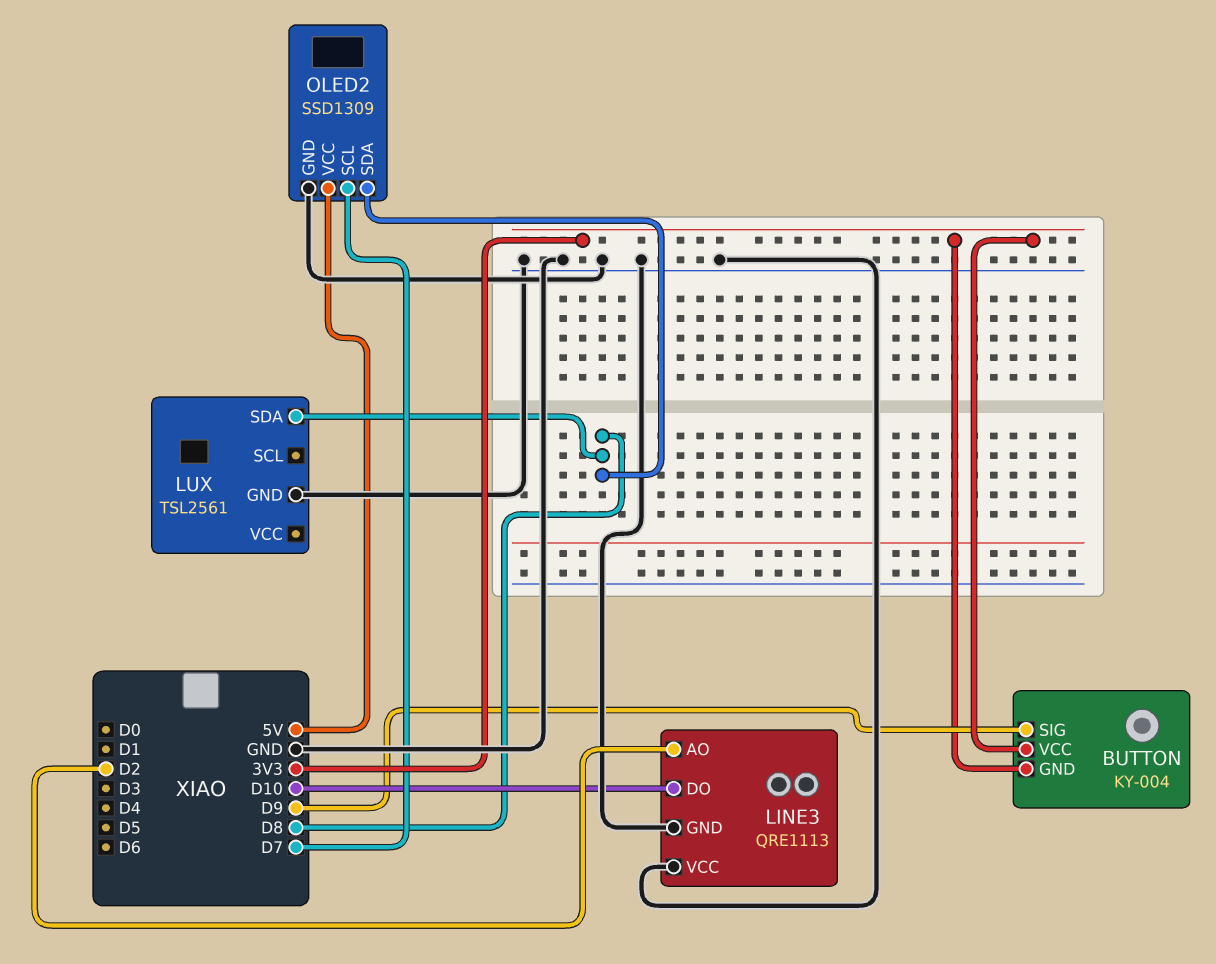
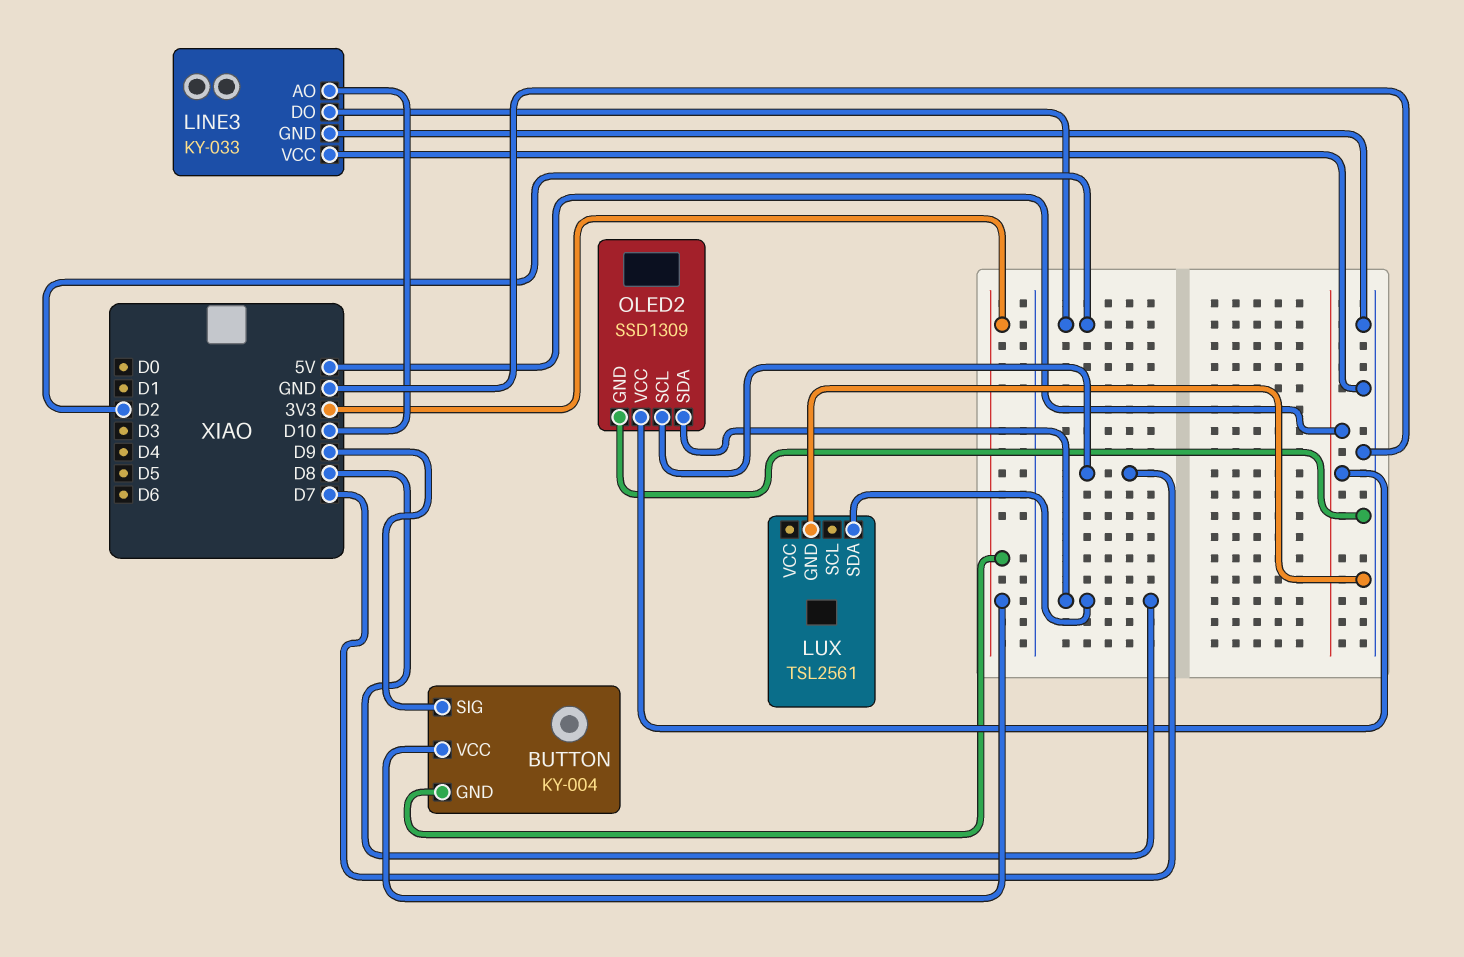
LINE3: QRE1113 -> KY-033
LINE3 pin AO: D2 -> D10
LINE3 pin DO: D10 -> D2

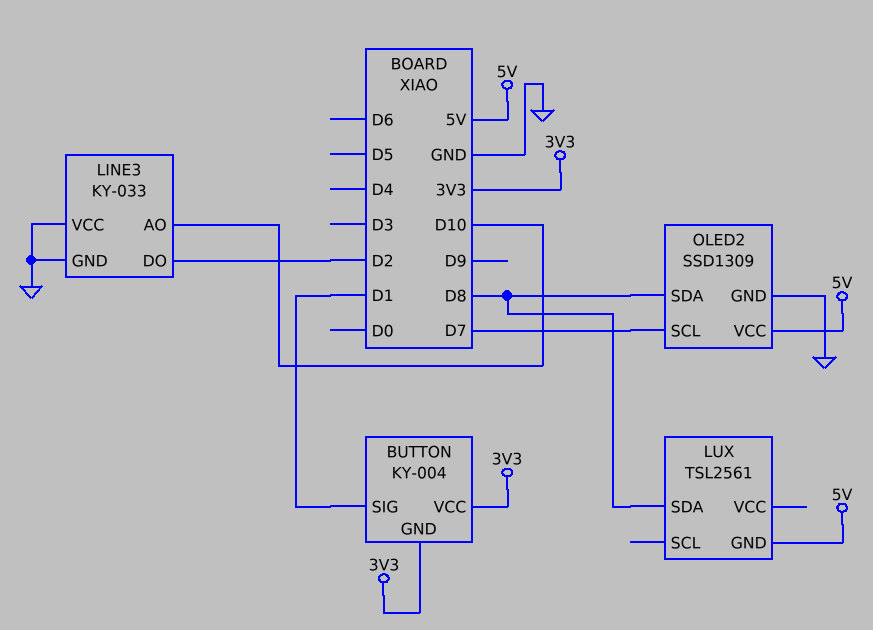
BUTTON pin SIG: D9 -> D1
LUX pin GND: GND -> 5V

